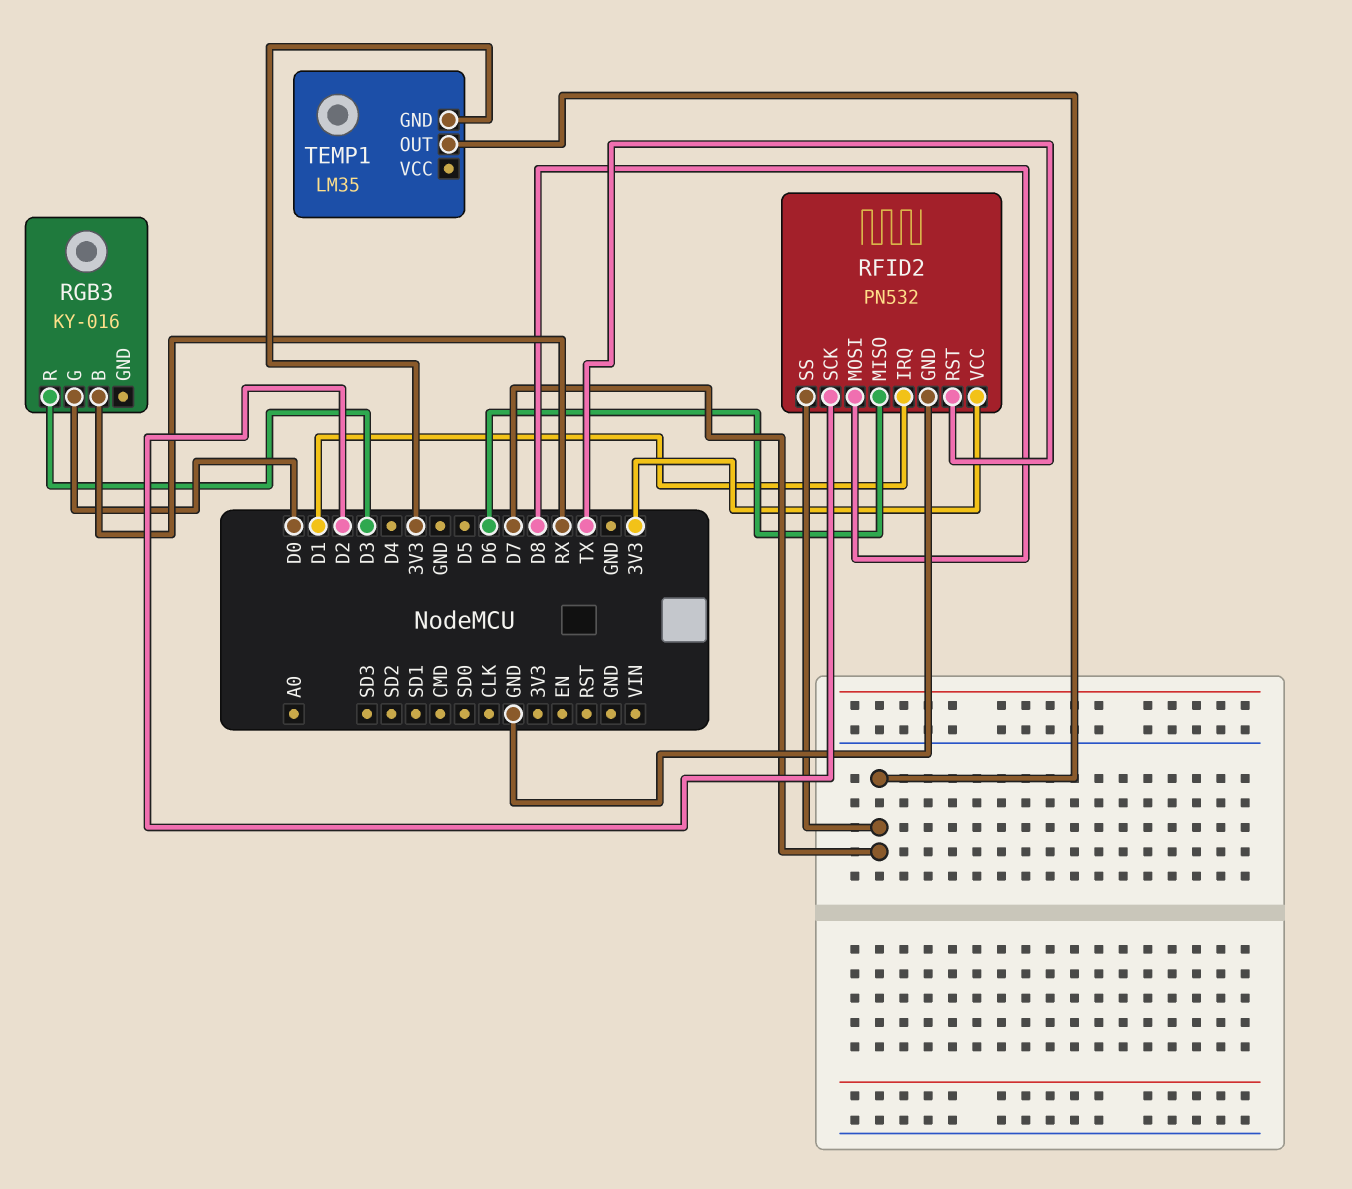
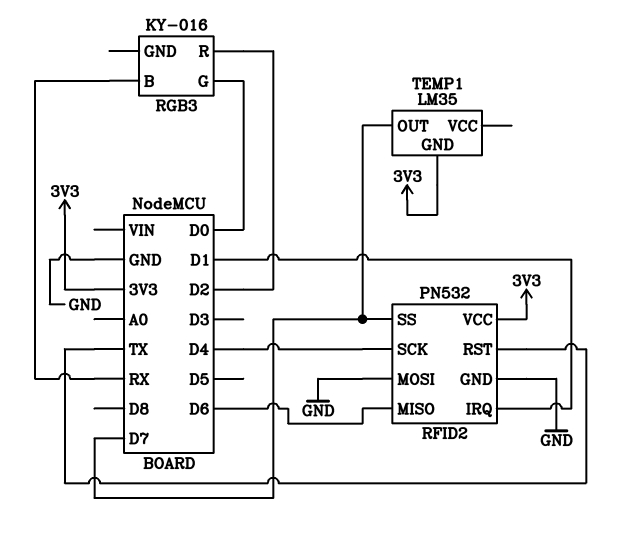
RFID2 pin MOSI: D8 -> GND
RFID2 pin SCK: D2 -> D4
RGB3 pin R: D3 -> D2

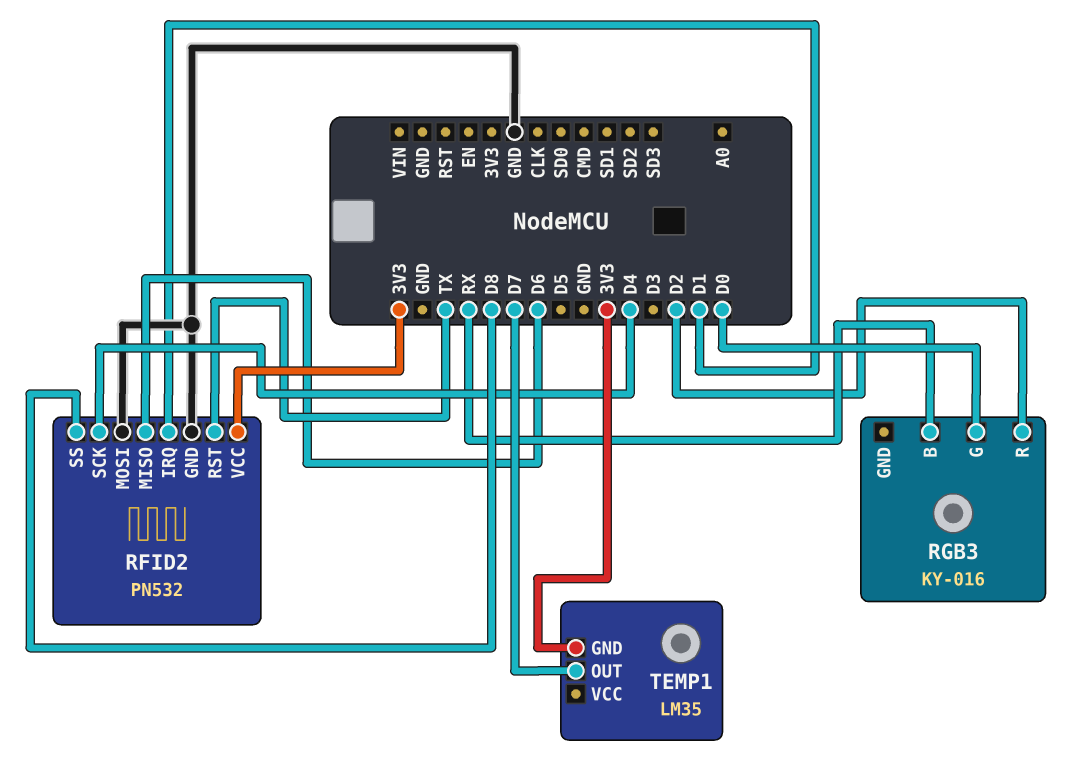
RFID2 pin SS: D7 -> D8

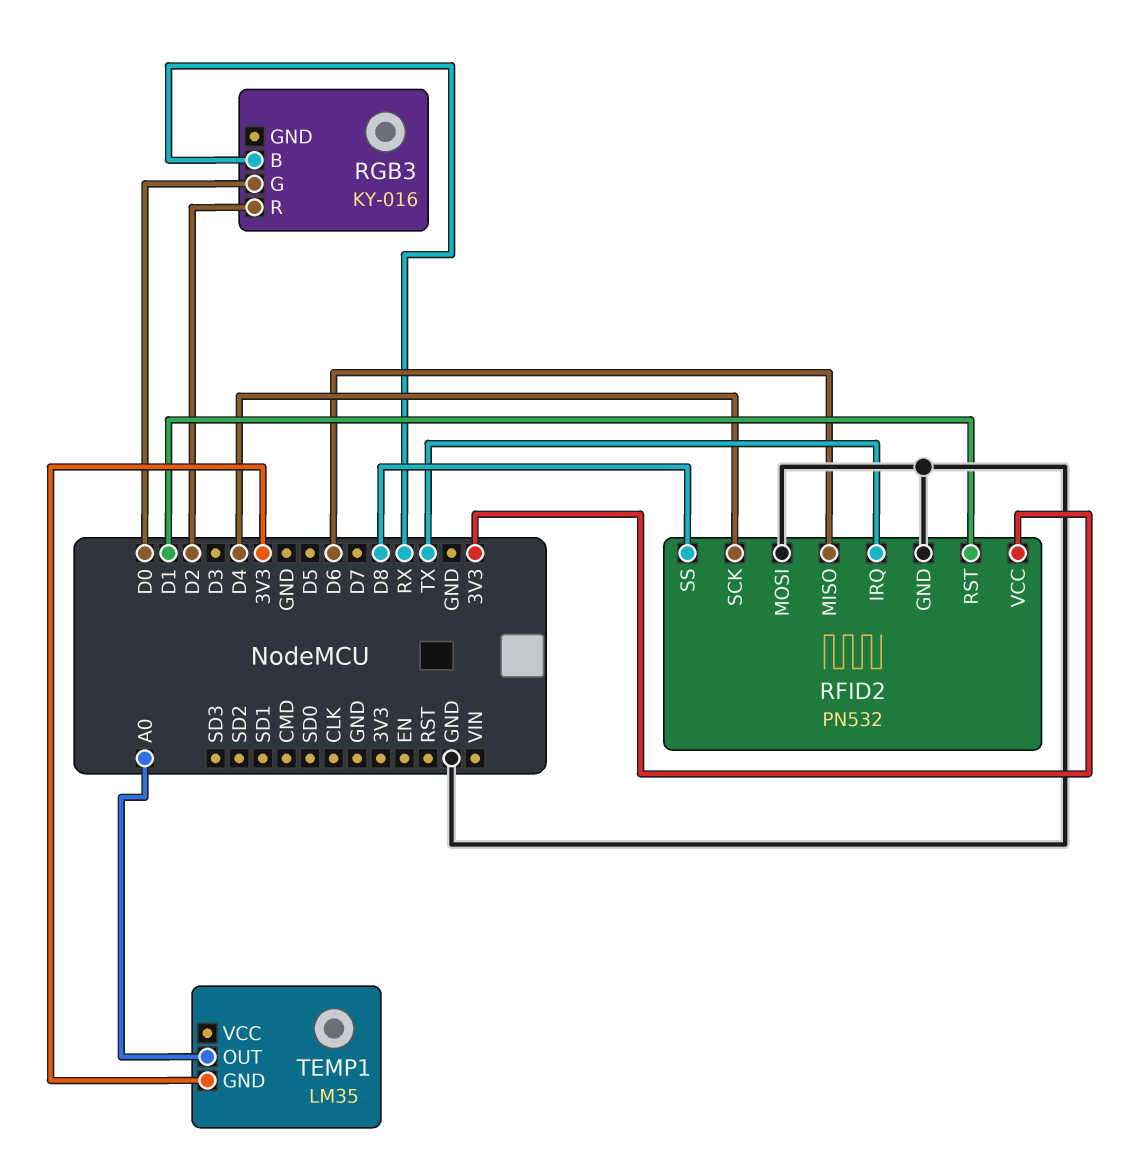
RFID2 pin IRQ: D1 -> TX
RFID2 pin RST: TX -> D1
TEMP1 pin OUT: D7 -> A0

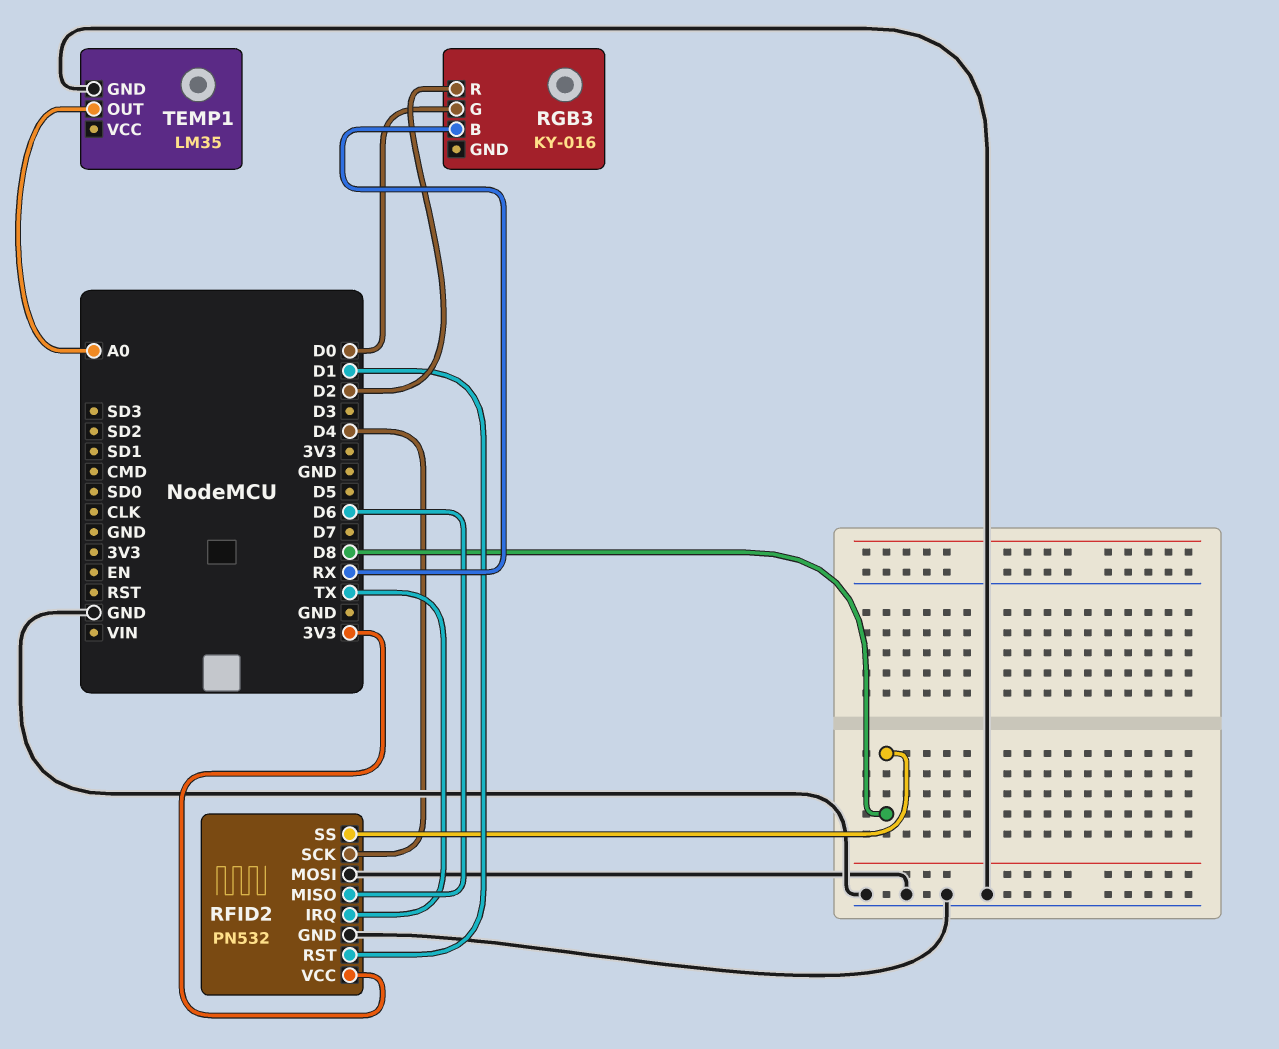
TEMP1 pin GND: 3V3 -> GND

